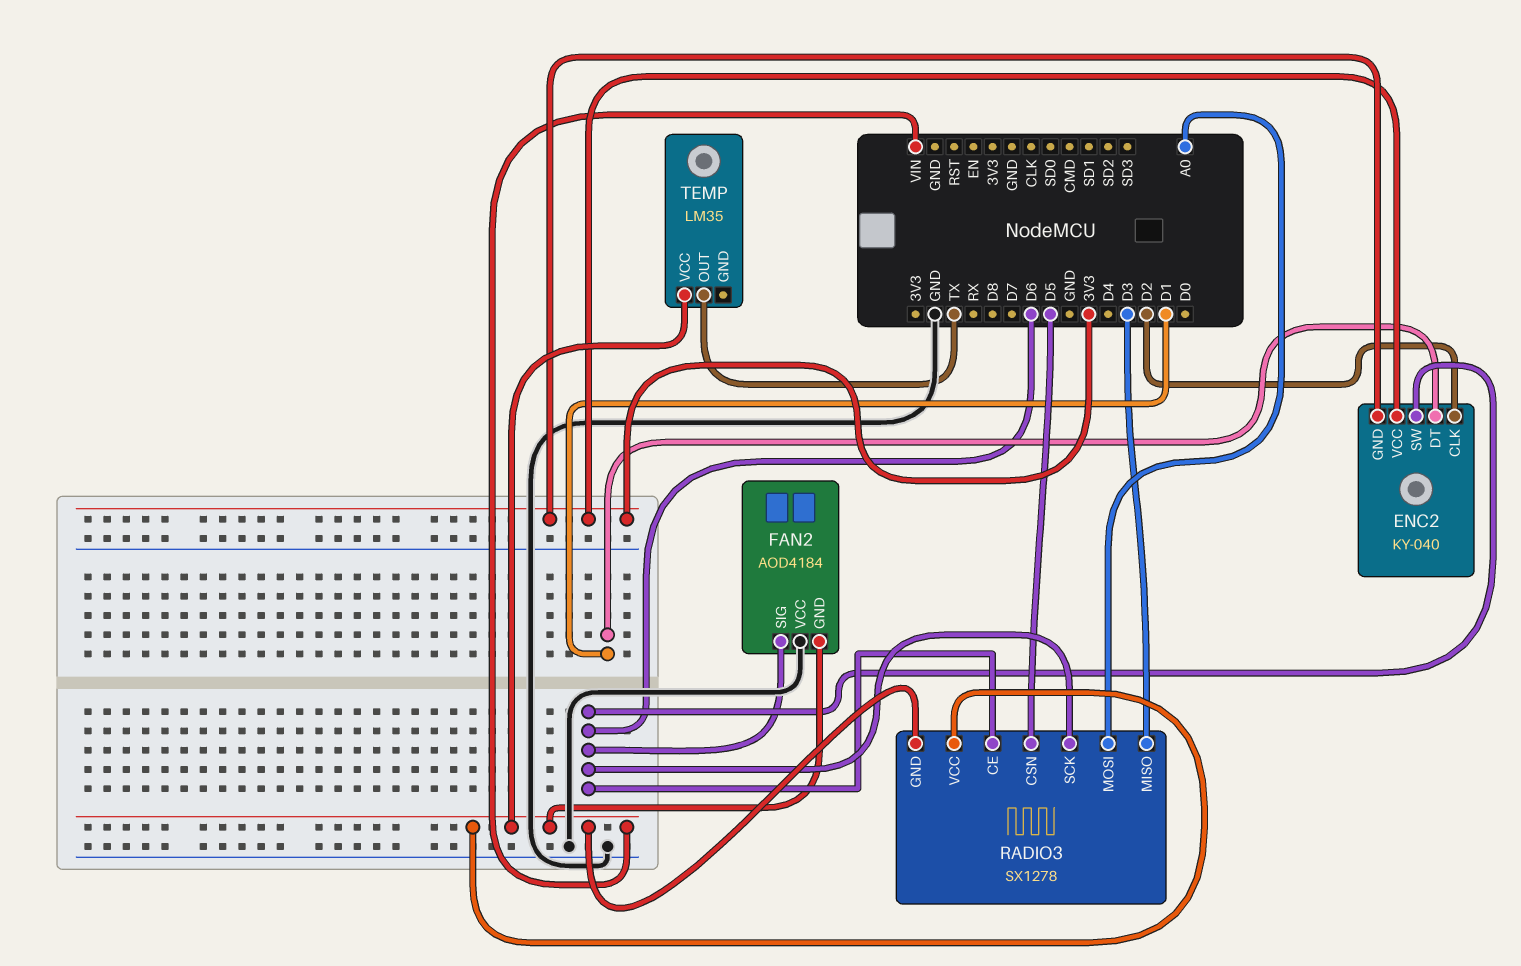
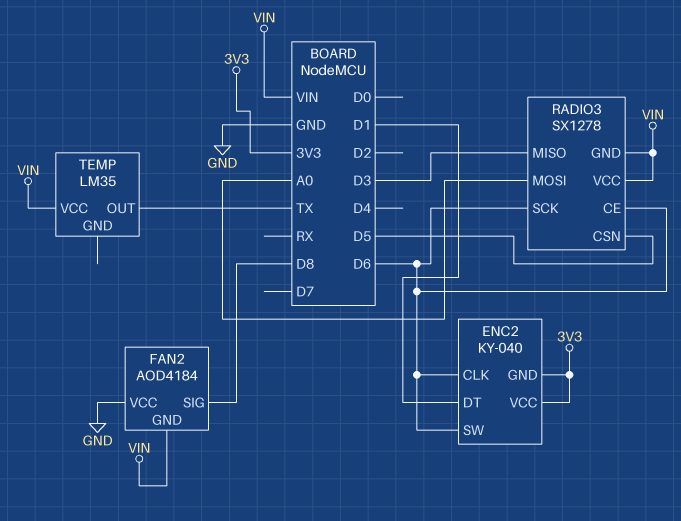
ENC2 pin CLK: D2 -> D6
FAN2 pin SIG: D6 -> D8

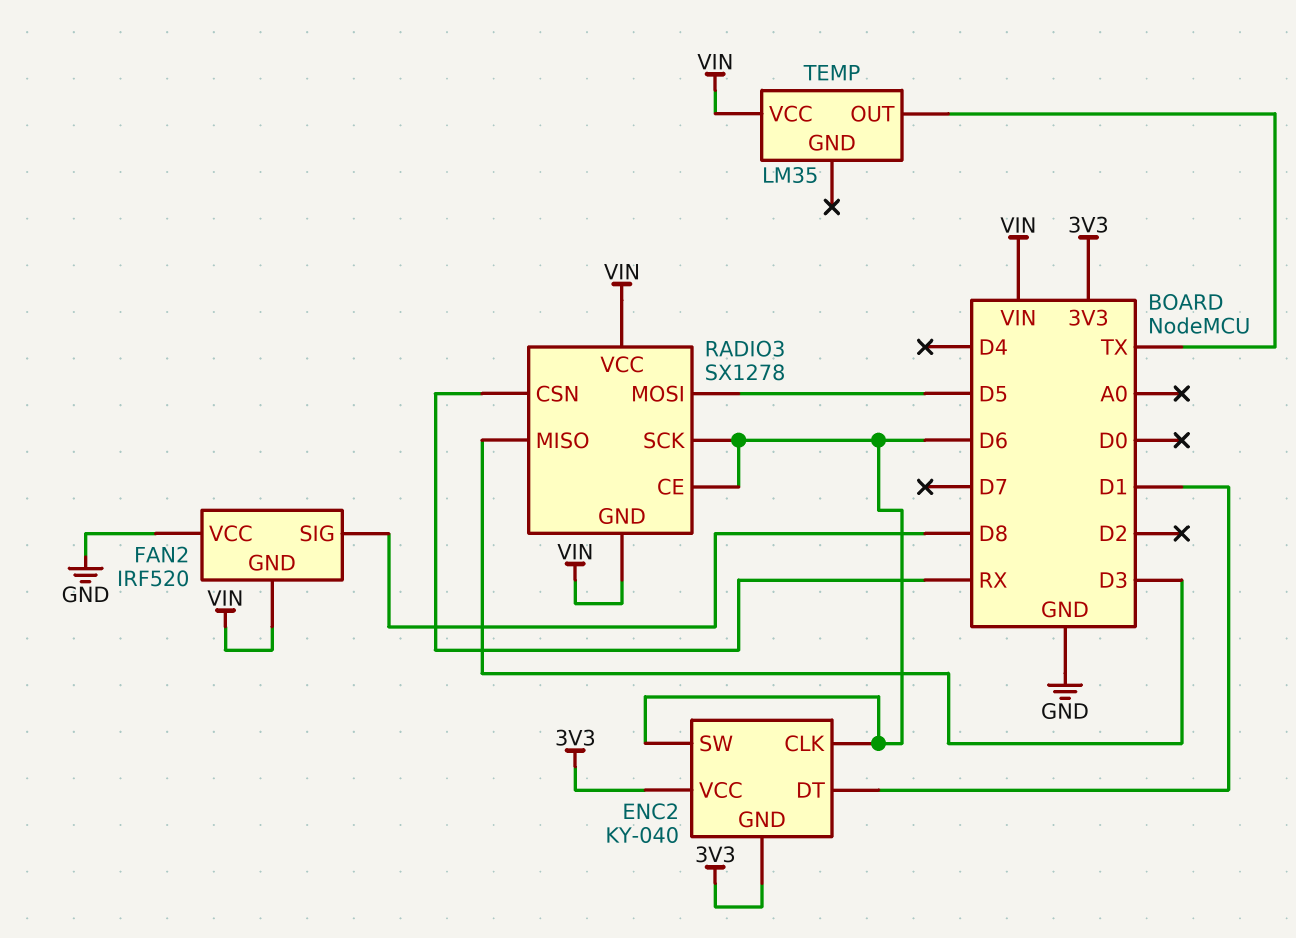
FAN2: AOD4184 -> IRF520
RADIO3 pin CSN: D5 -> RX
RADIO3 pin MOSI: A0 -> D5

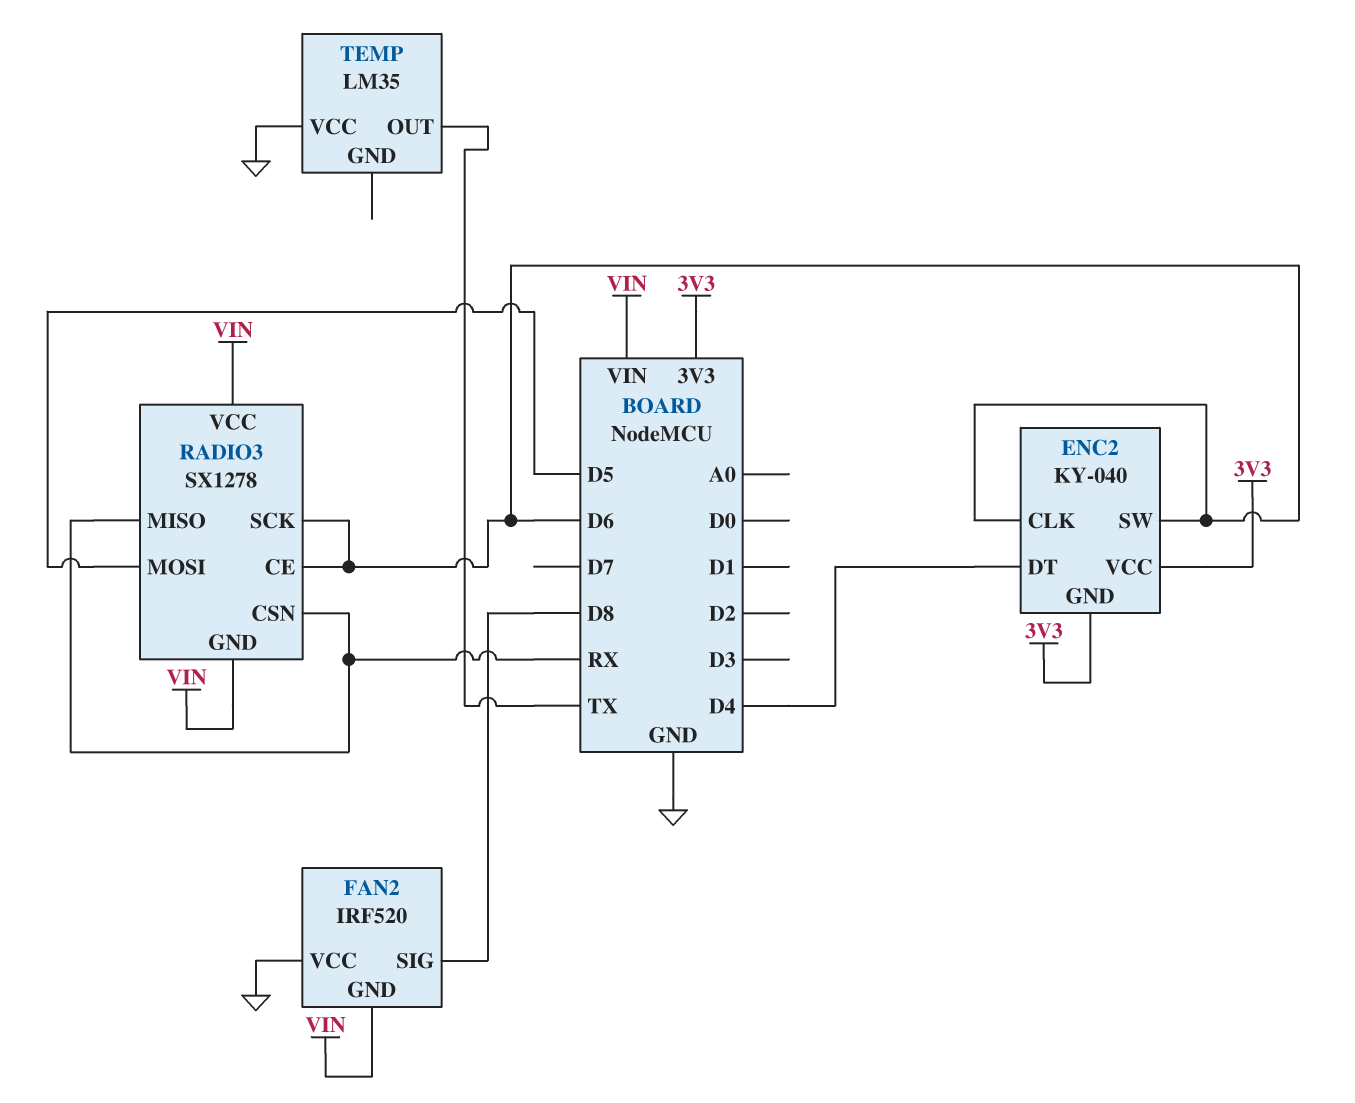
ENC2 pin DT: D1 -> D4
RADIO3 pin MISO: D3 -> RX
TEMP pin VCC: VIN -> GND

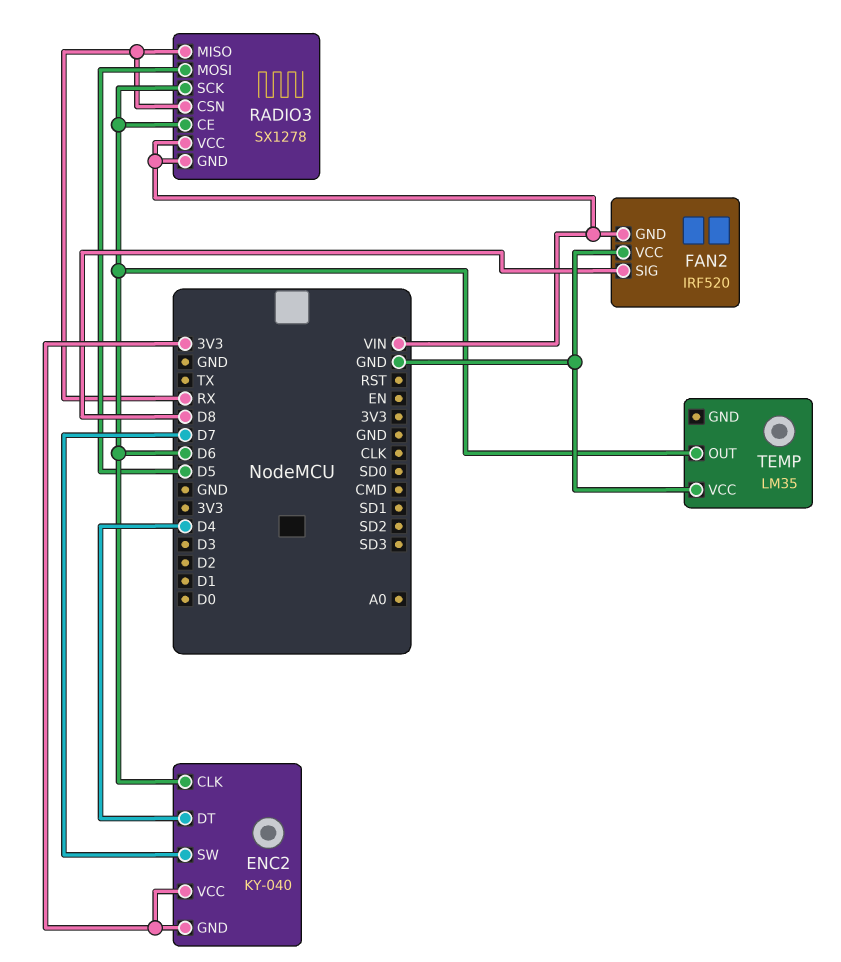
ENC2 pin SW: D6 -> D7
TEMP pin OUT: TX -> D6

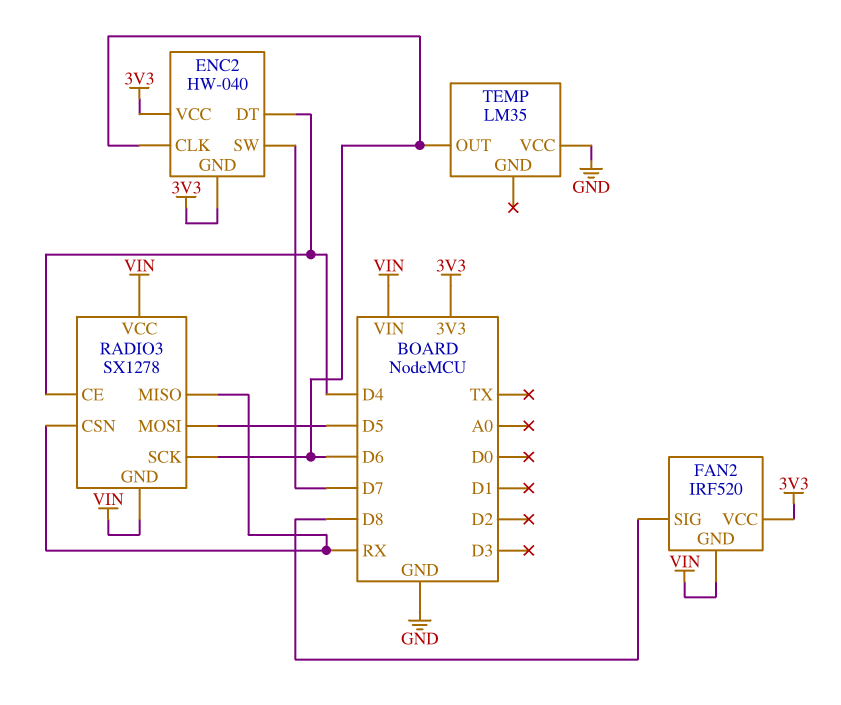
ENC2: KY-040 -> HW-040
FAN2 pin VCC: GND -> 3V3
RADIO3 pin CE: D6 -> D4

